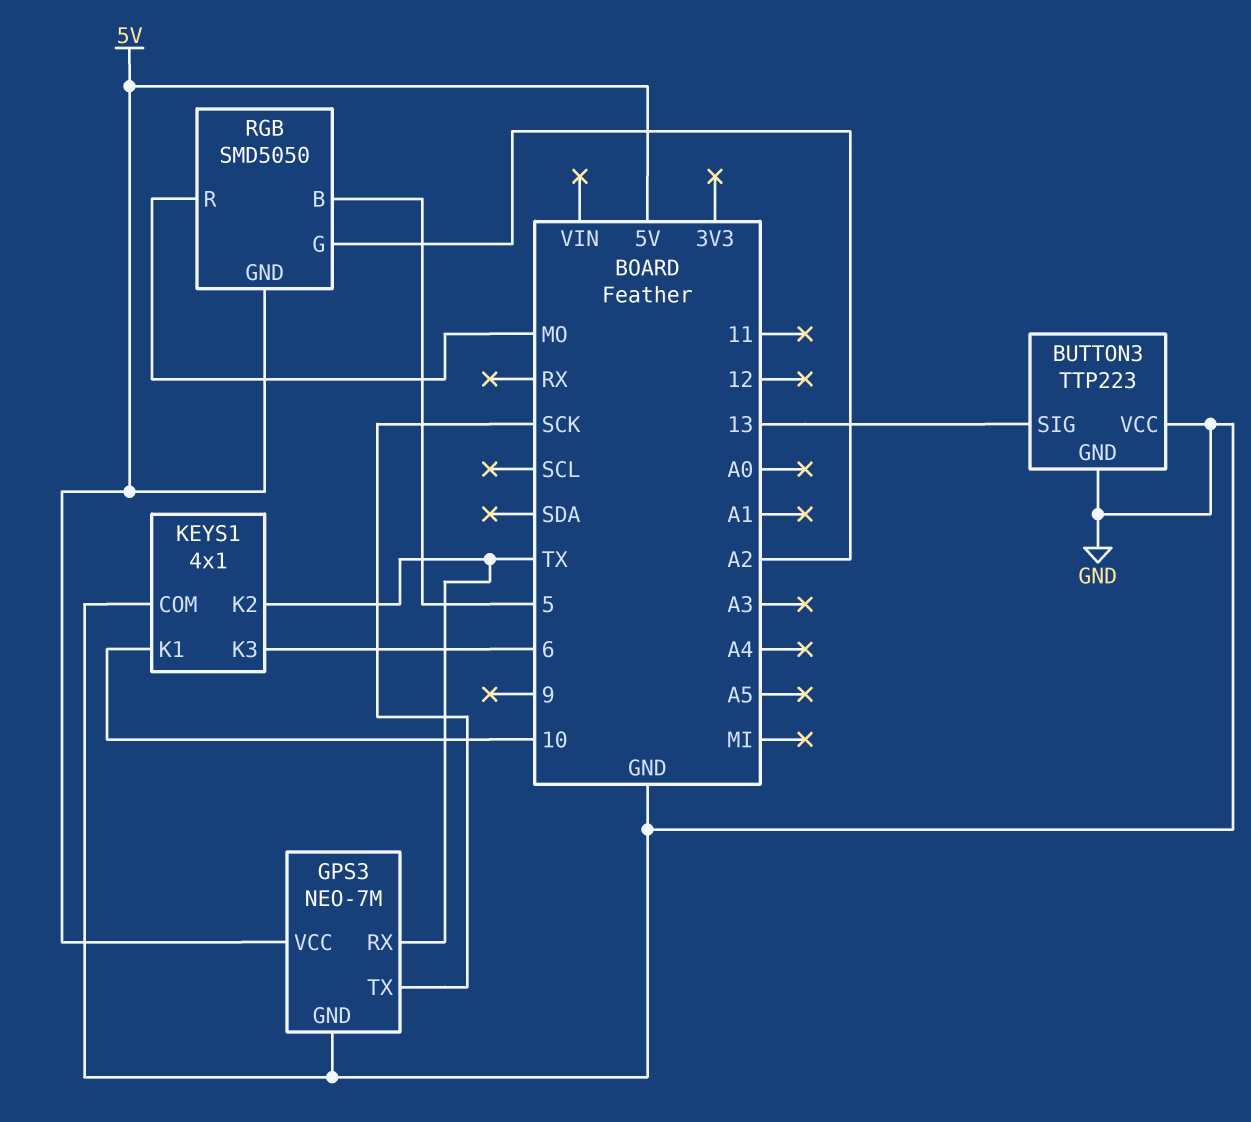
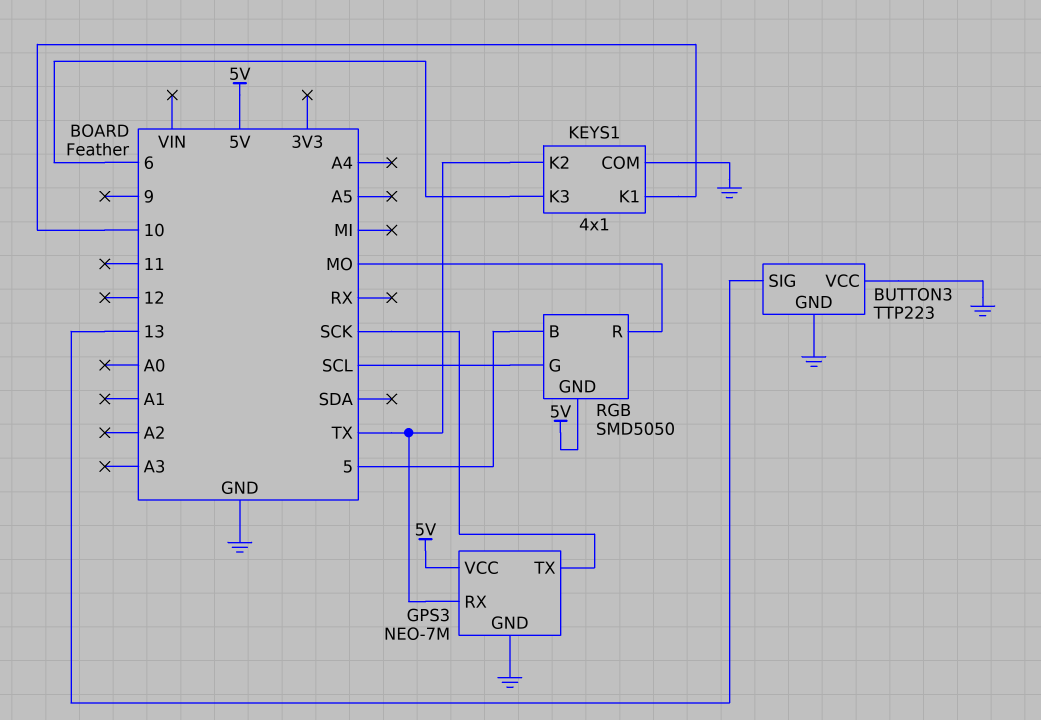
RGB pin G: A2 -> SCL

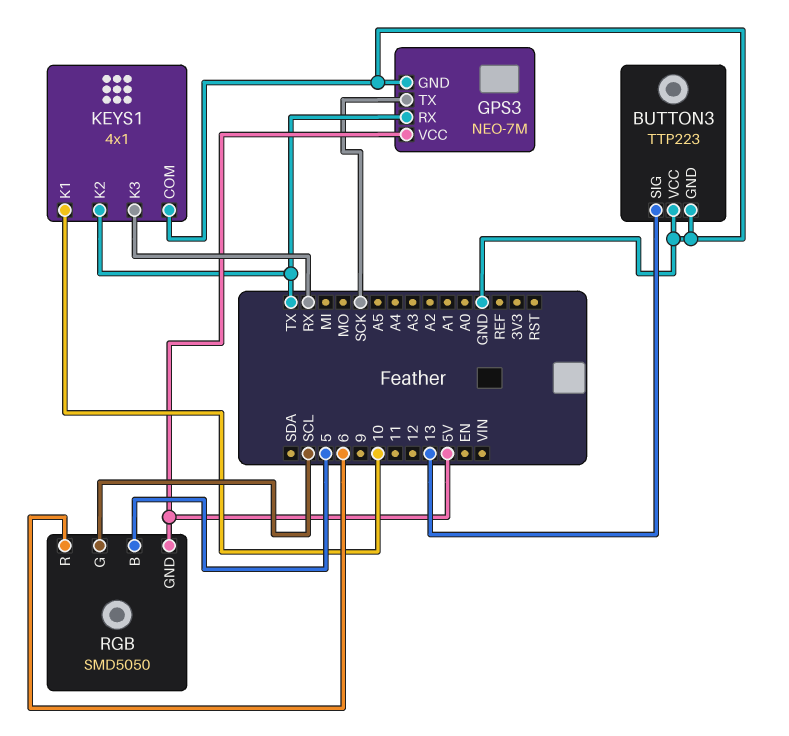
KEYS1 pin K3: 6 -> RX
RGB pin R: MO -> 6

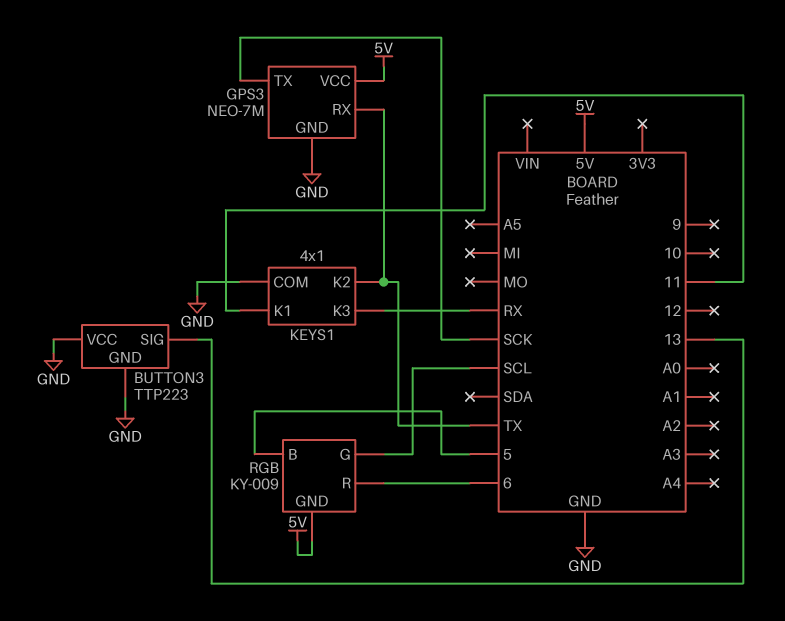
KEYS1 pin K1: 10 -> 11
RGB: SMD5050 -> KY-009

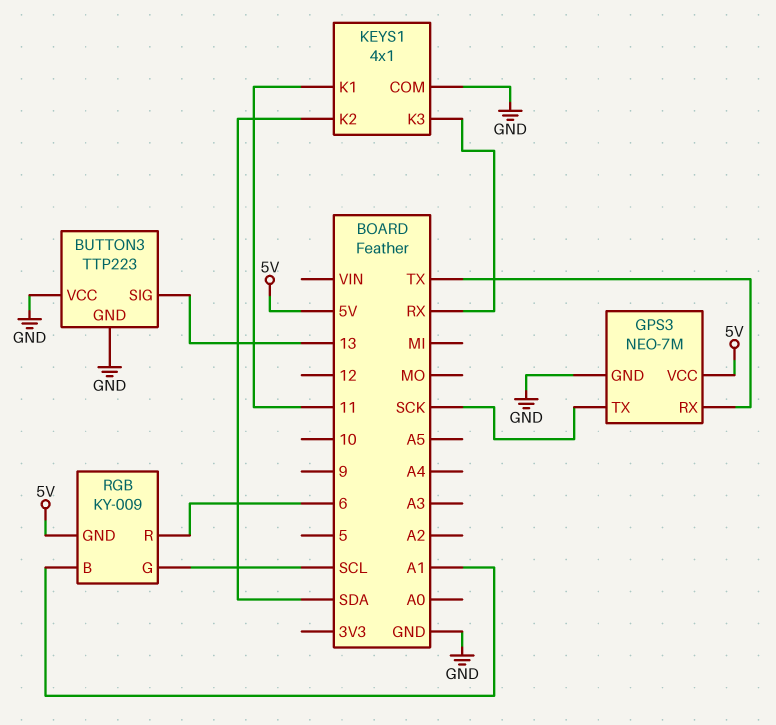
KEYS1 pin K2: TX -> SDA
RGB pin B: 5 -> A1

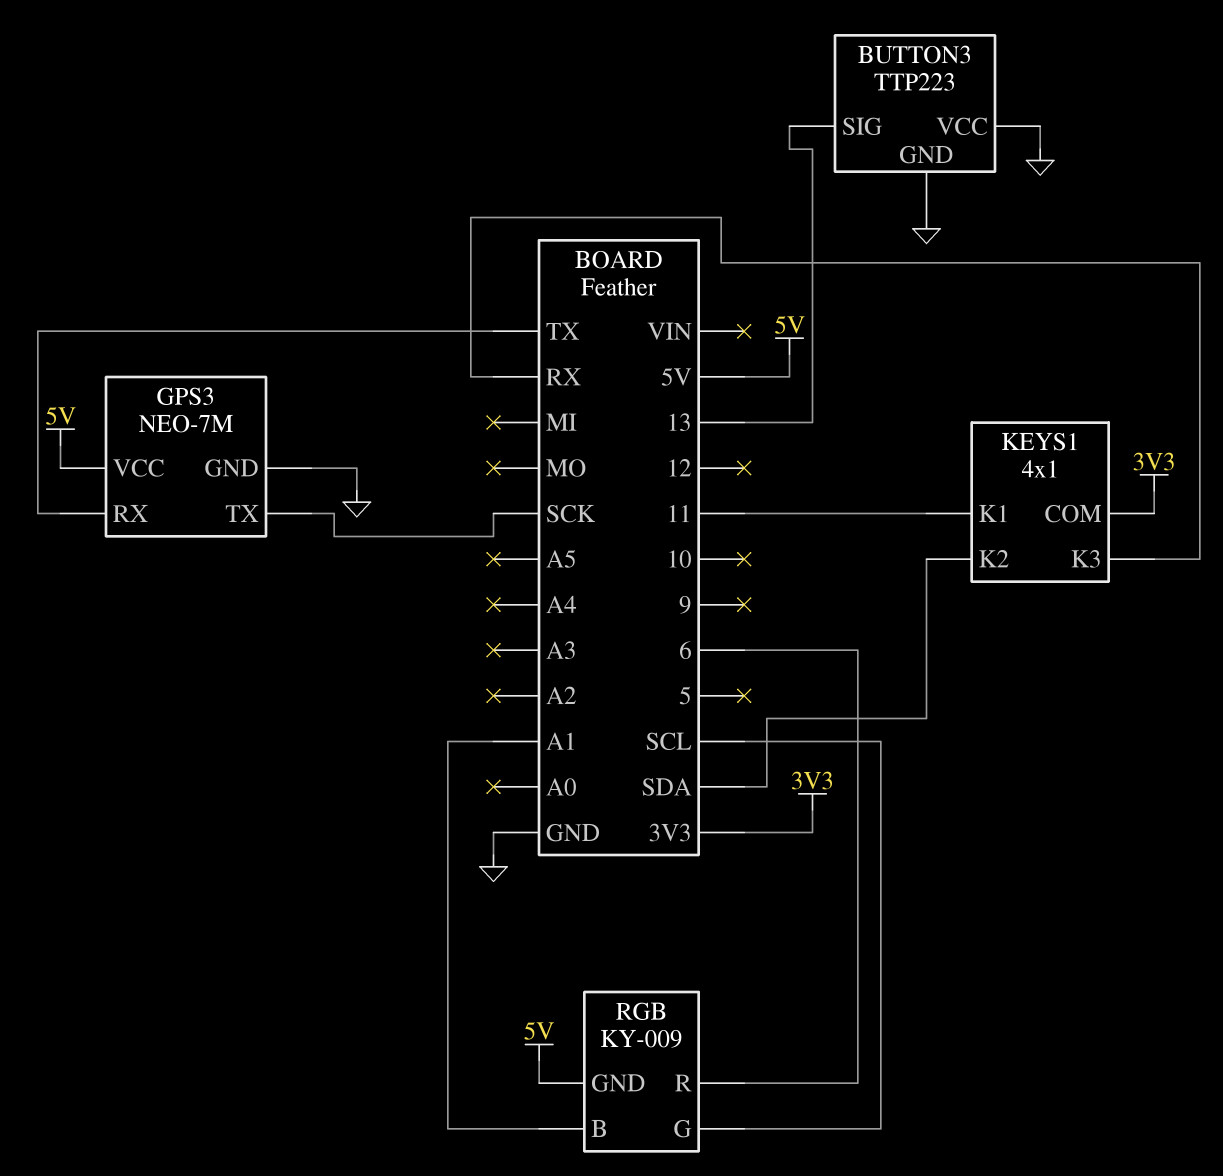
KEYS1 pin COM: GND -> 3V3

